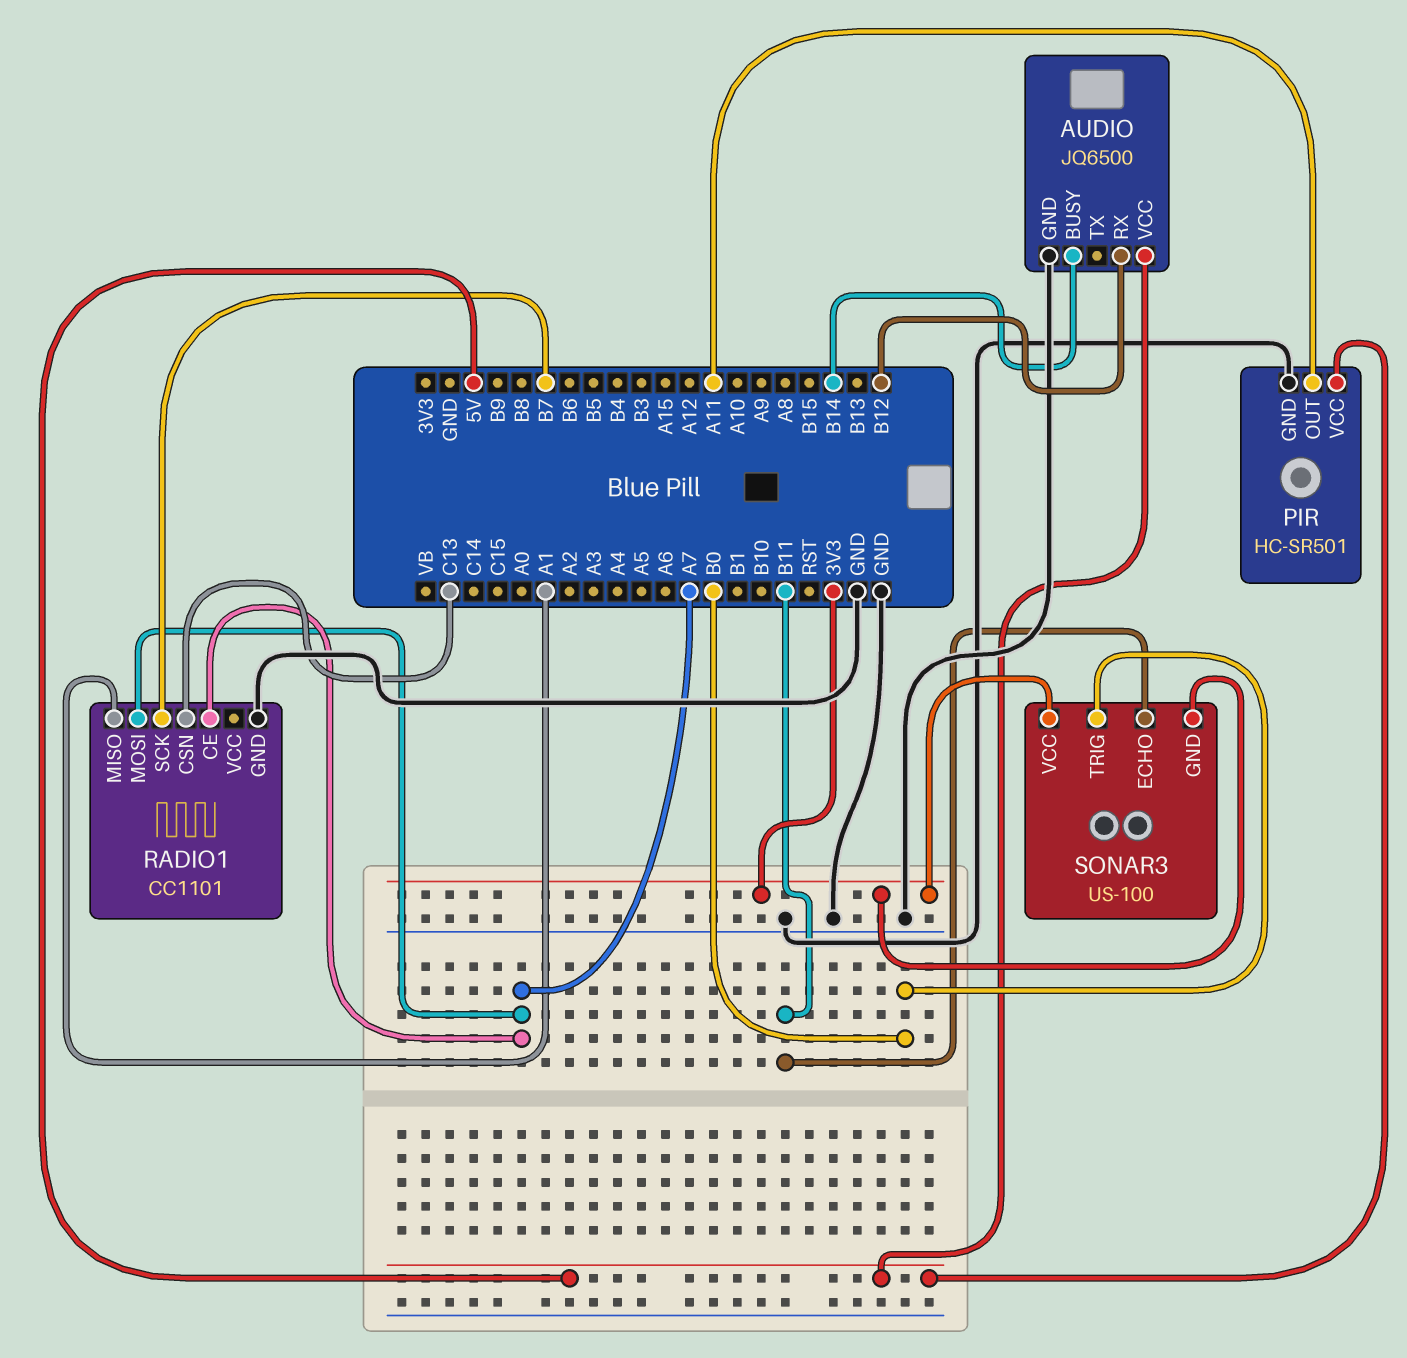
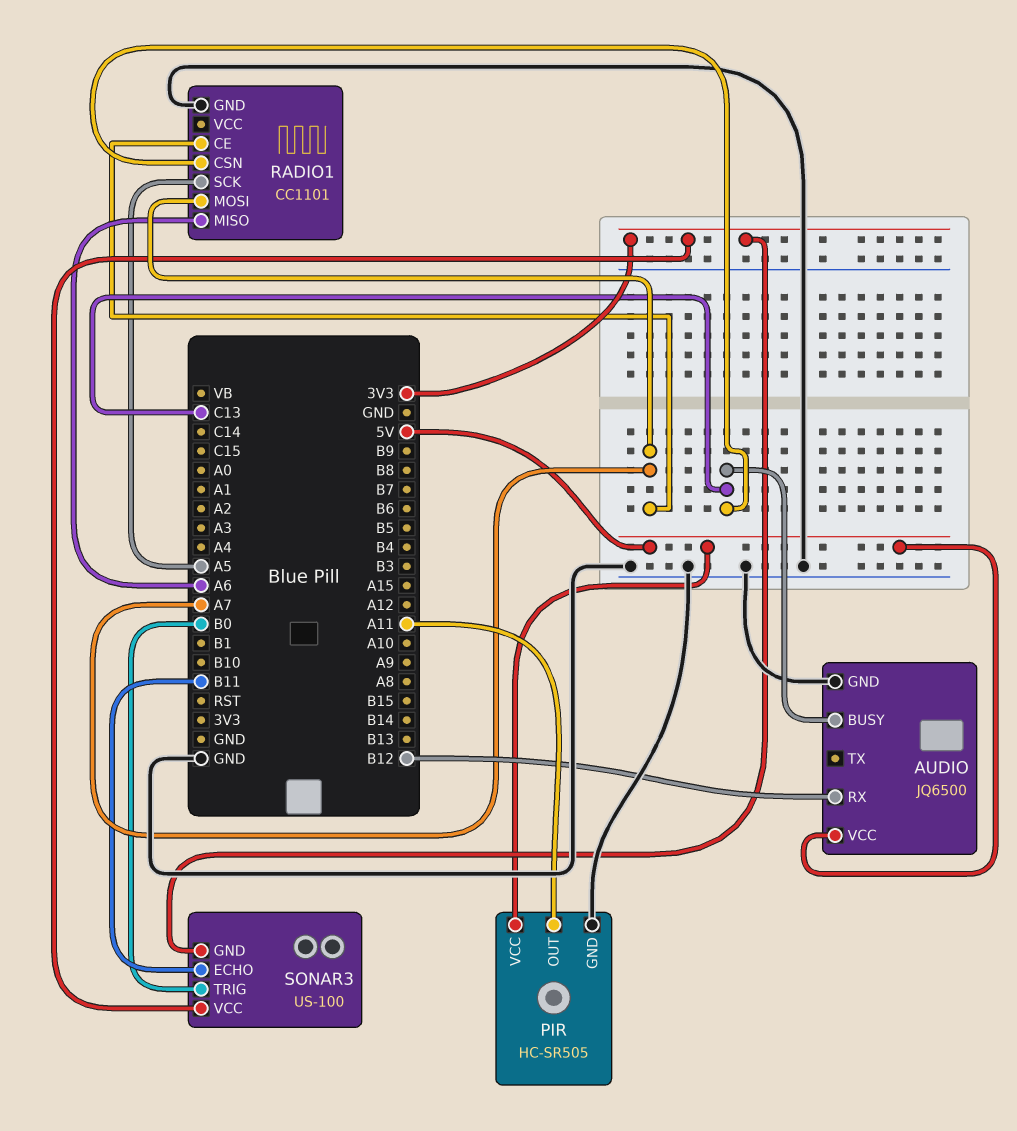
AUDIO pin BUSY: B14 -> C13
PIR: HC-SR501 -> HC-SR505
RADIO1 pin MISO: A1 -> A6
RADIO1 pin SCK: B7 -> A5

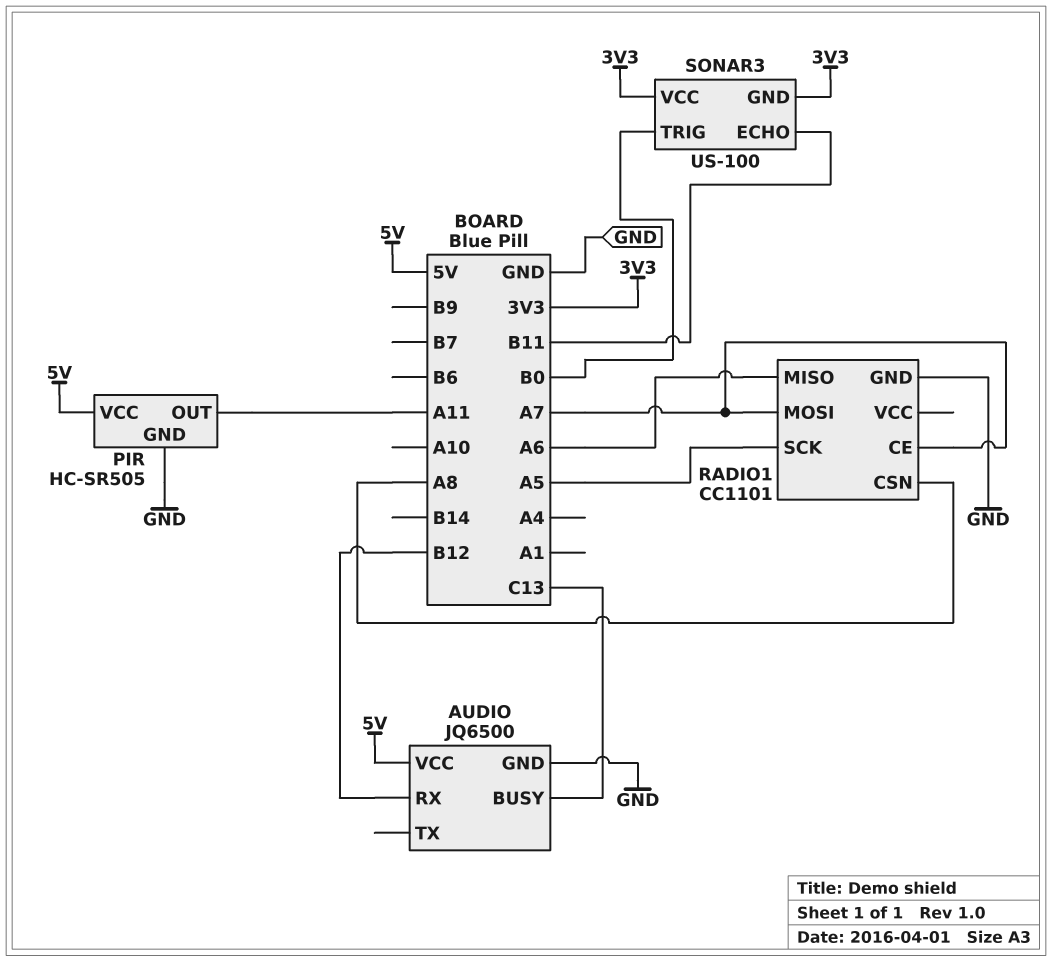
RADIO1 pin CSN: C13 -> A8

